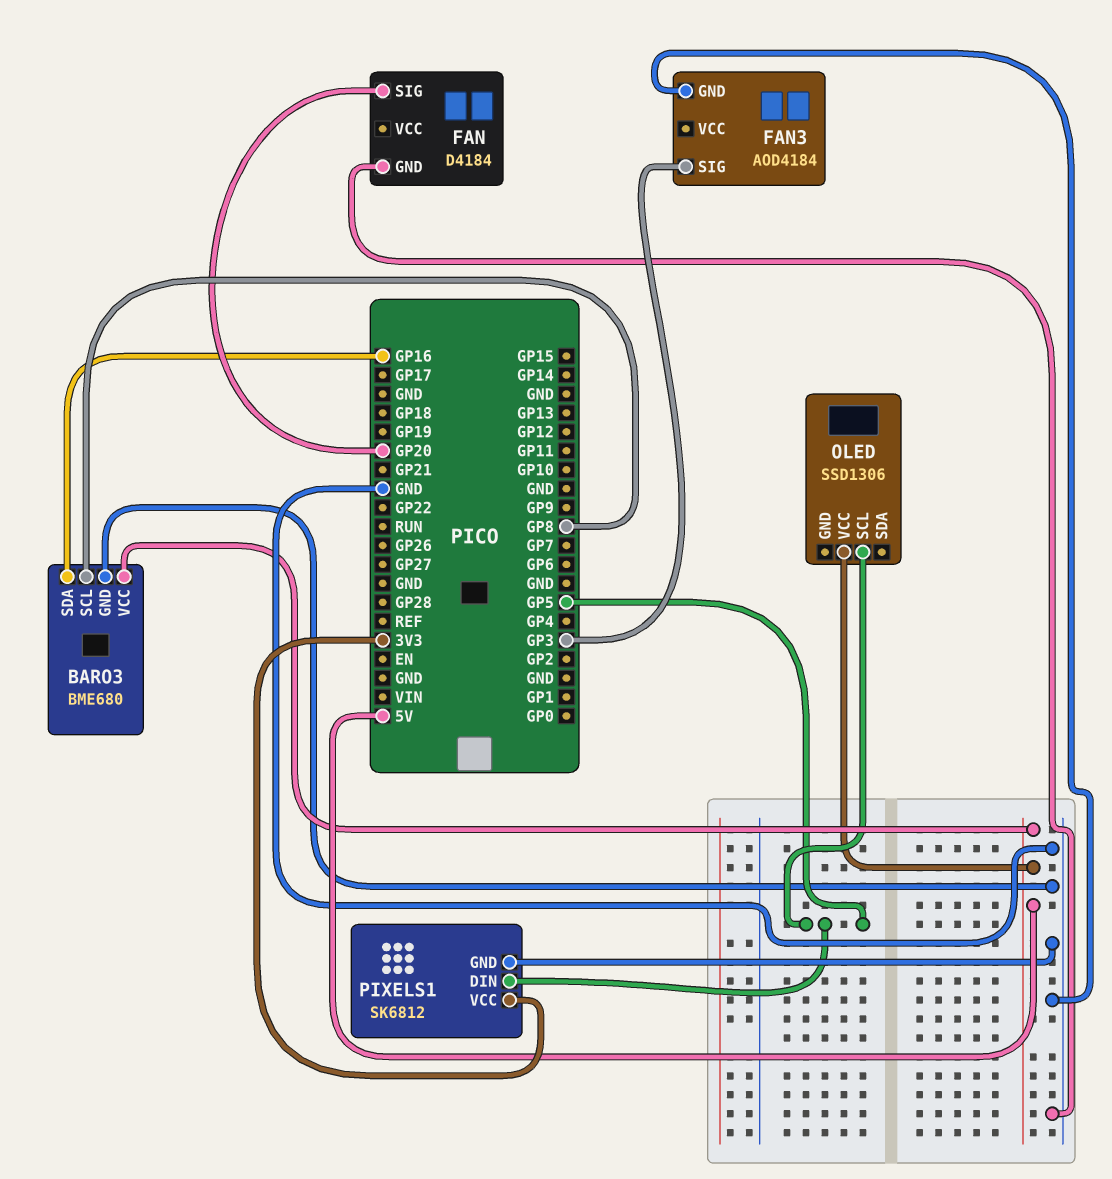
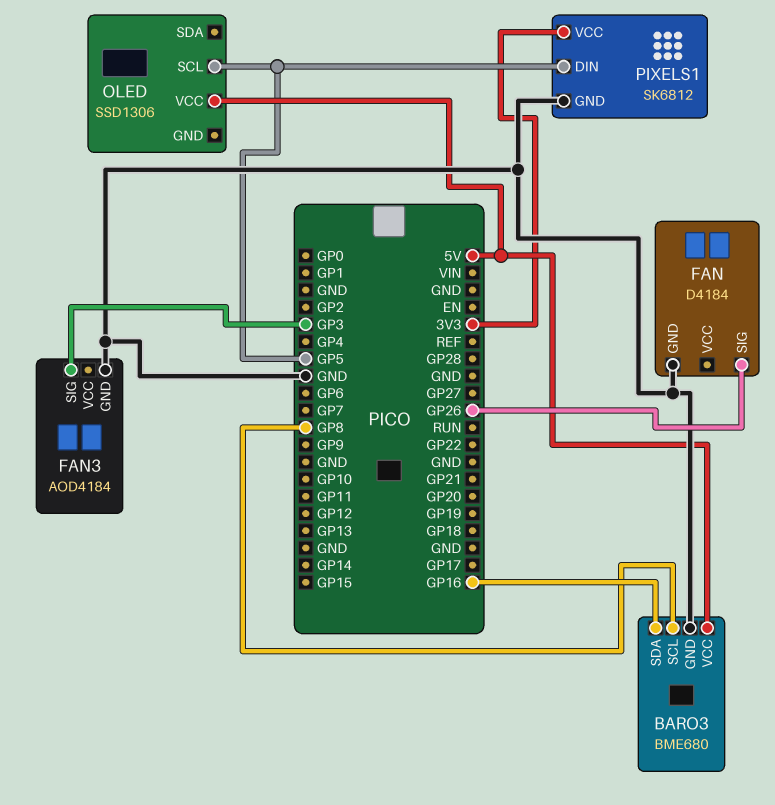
FAN pin SIG: GP20 -> GP26

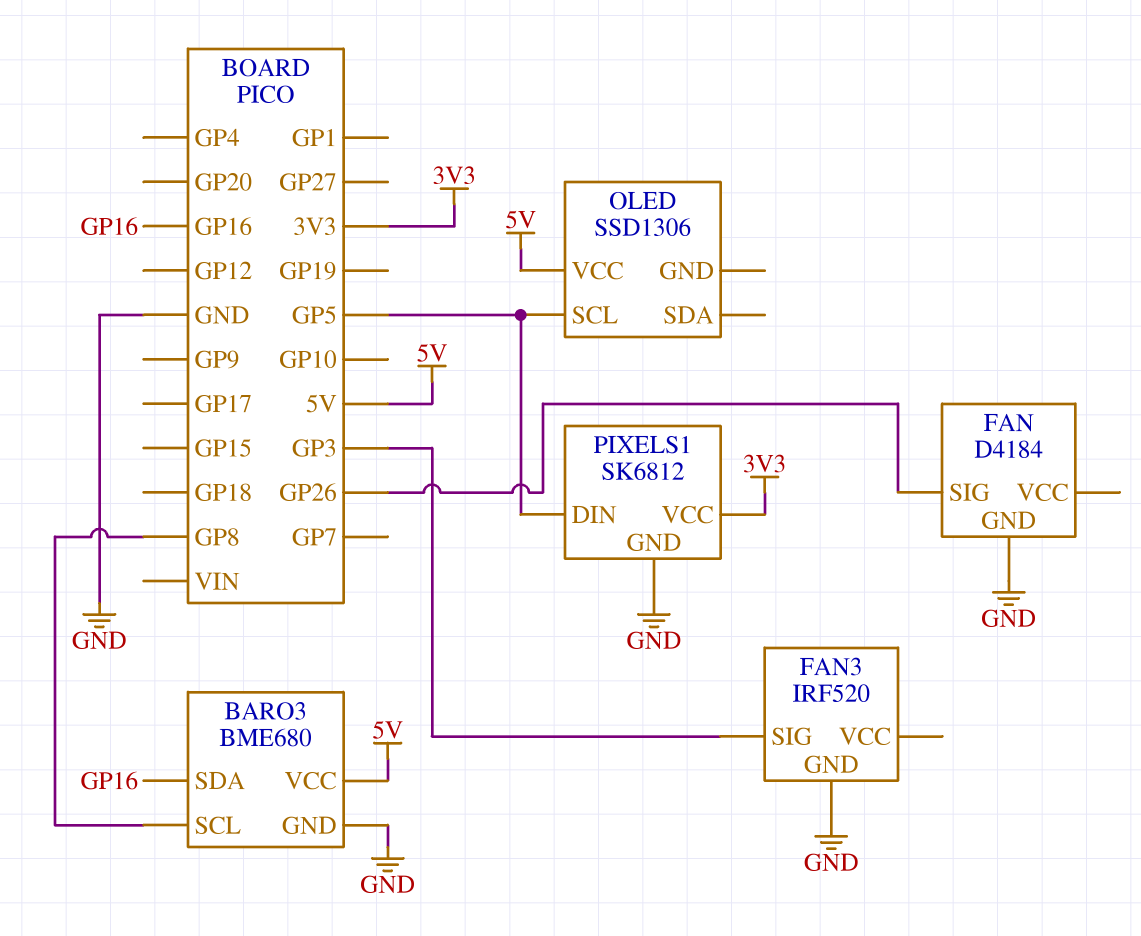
FAN3: AOD4184 -> IRF520

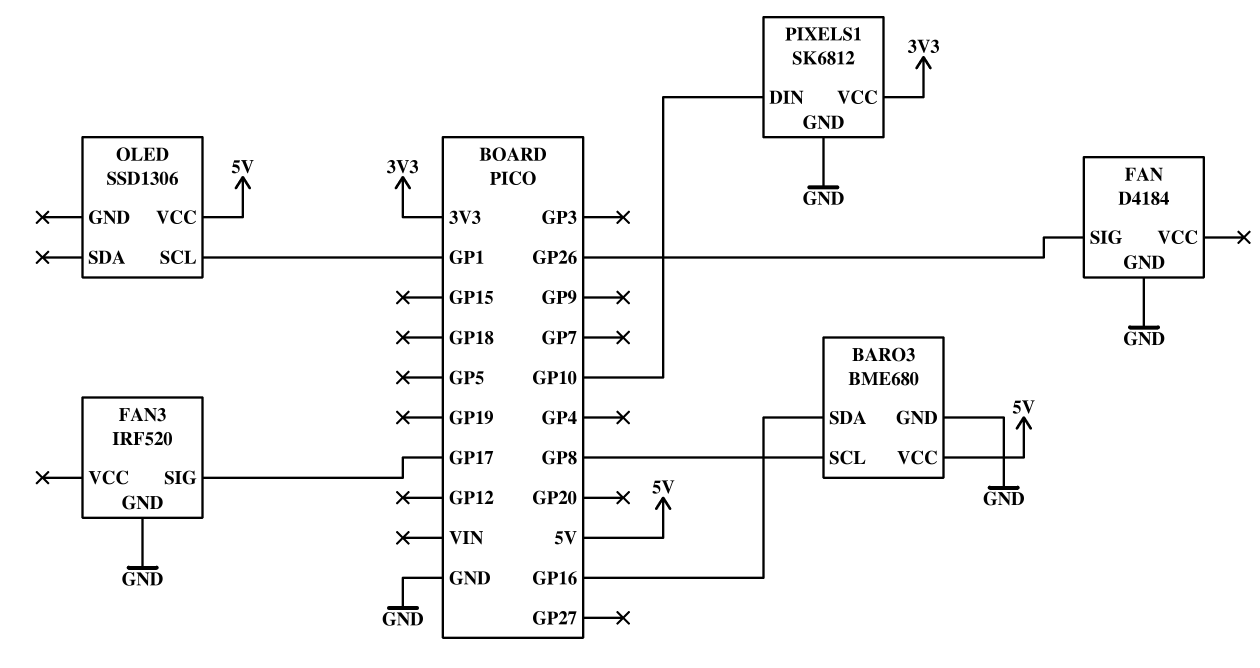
FAN3 pin SIG: GP3 -> GP17
OLED pin SCL: GP5 -> GP1
PIXELS1 pin DIN: GP5 -> GP10

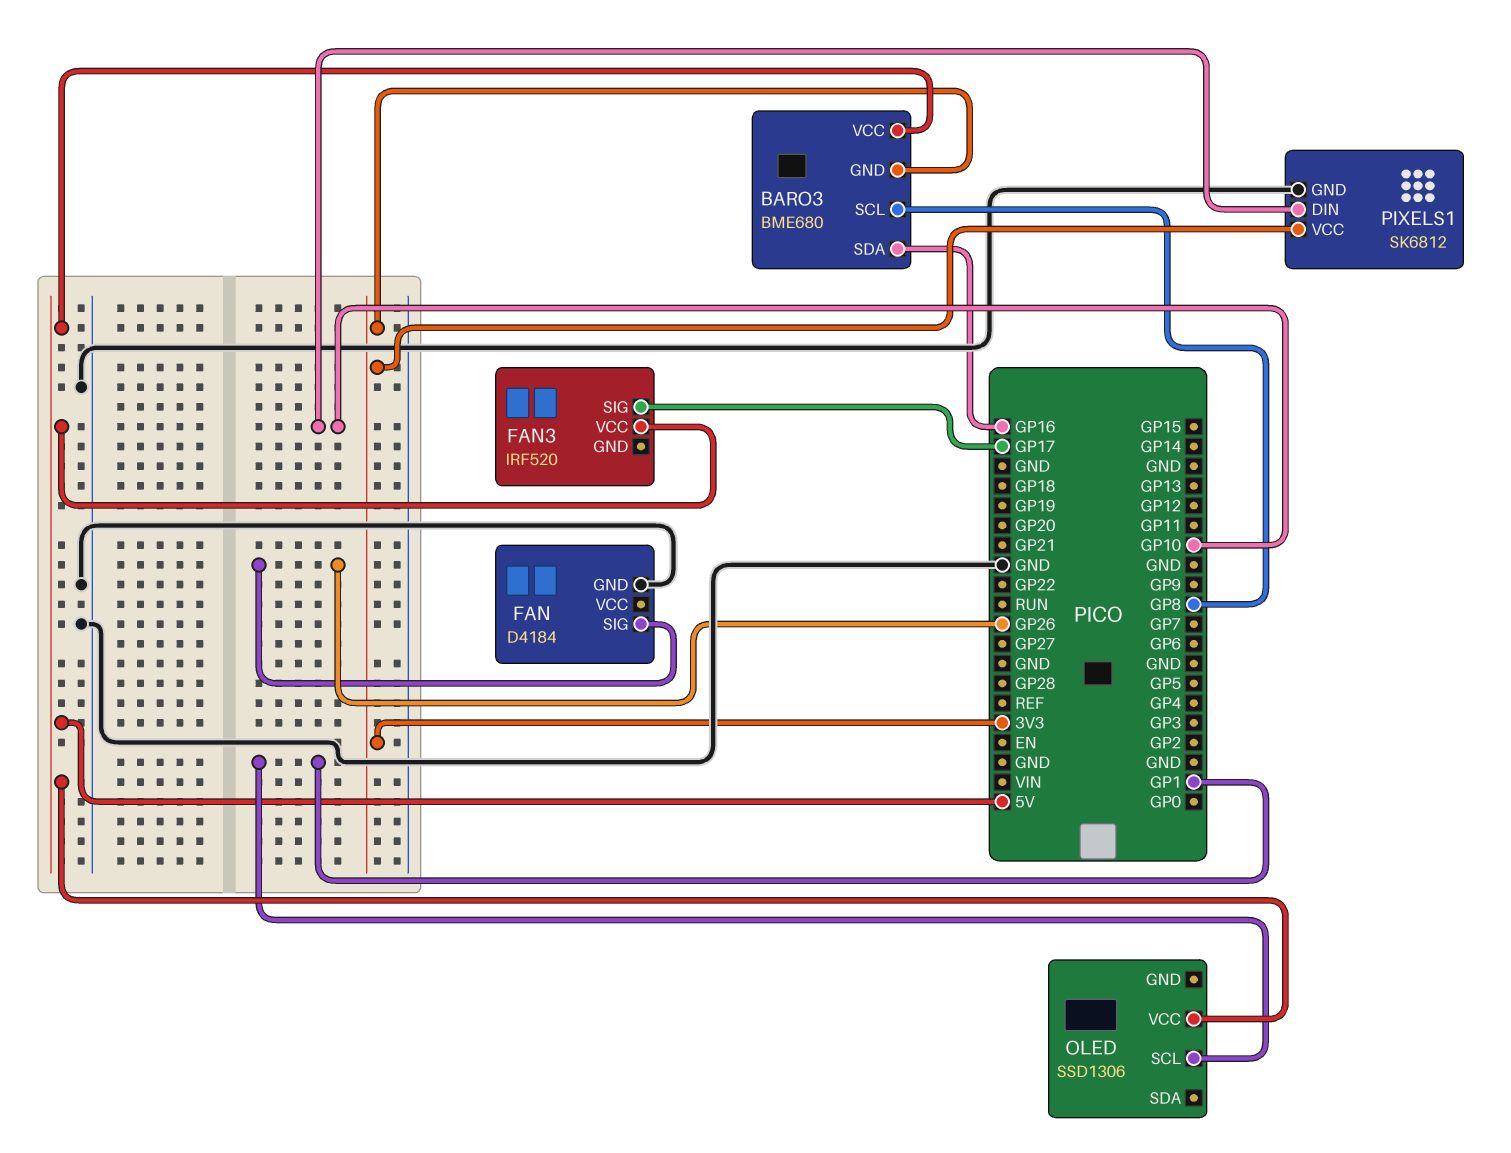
BARO3 pin GND: GND -> 3V3
FAN3 pin GND: GND -> none
FAN3 pin VCC: none -> 5V

